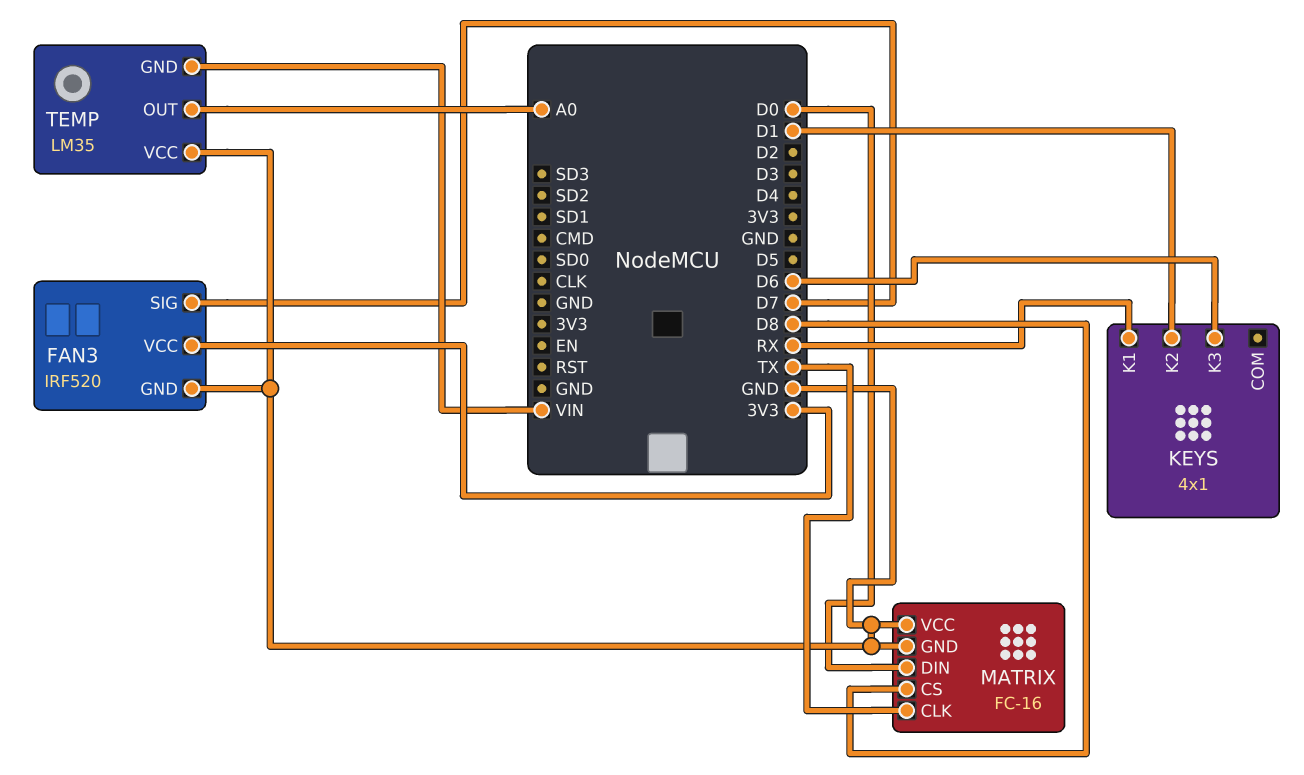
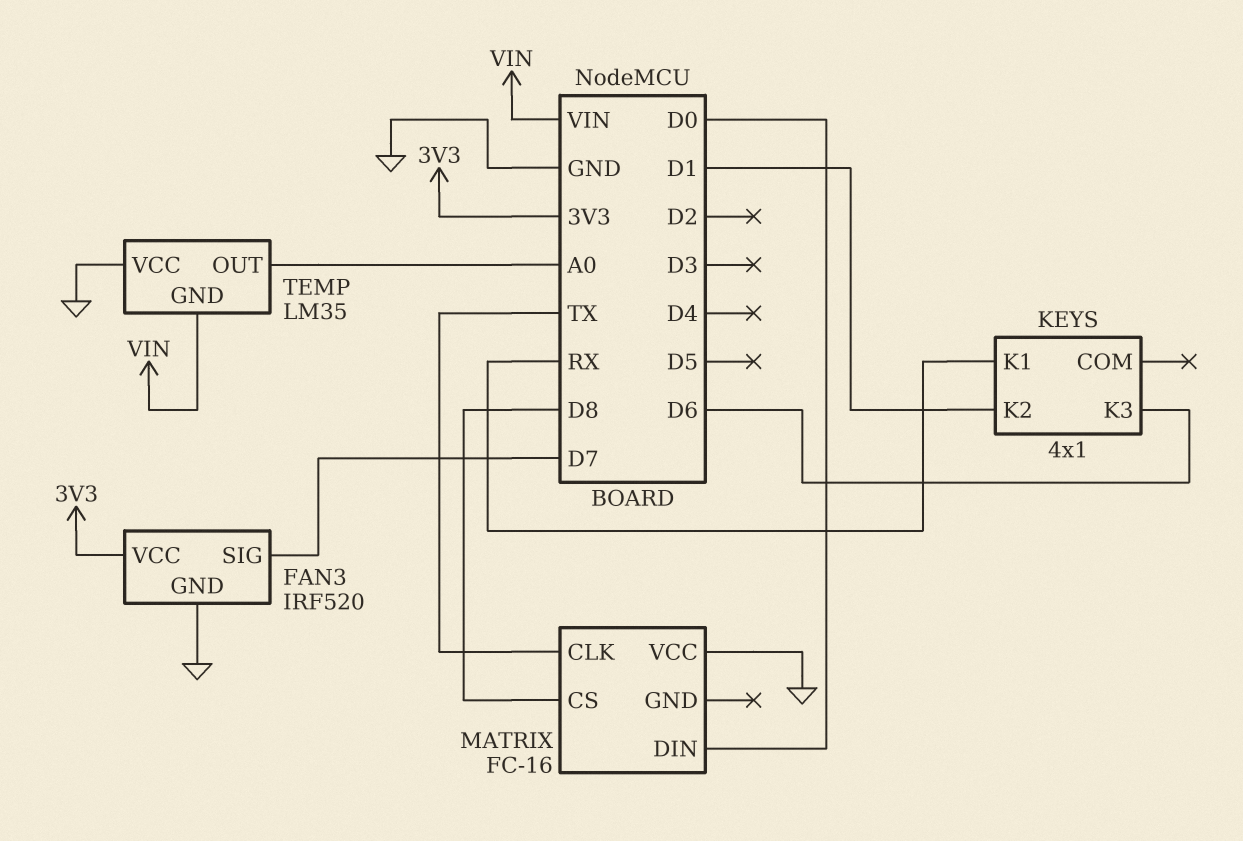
MATRIX pin GND: GND -> none

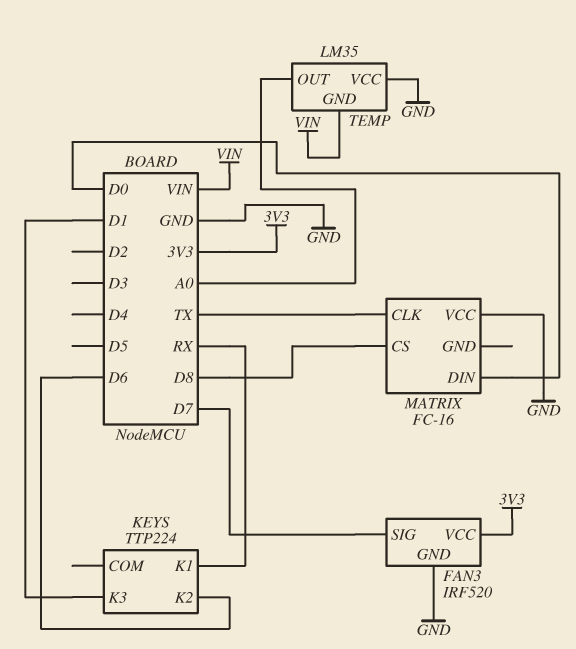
KEYS: 4x1 -> TTP224
KEYS pin K2: D1 -> D6
KEYS pin K3: D6 -> D1

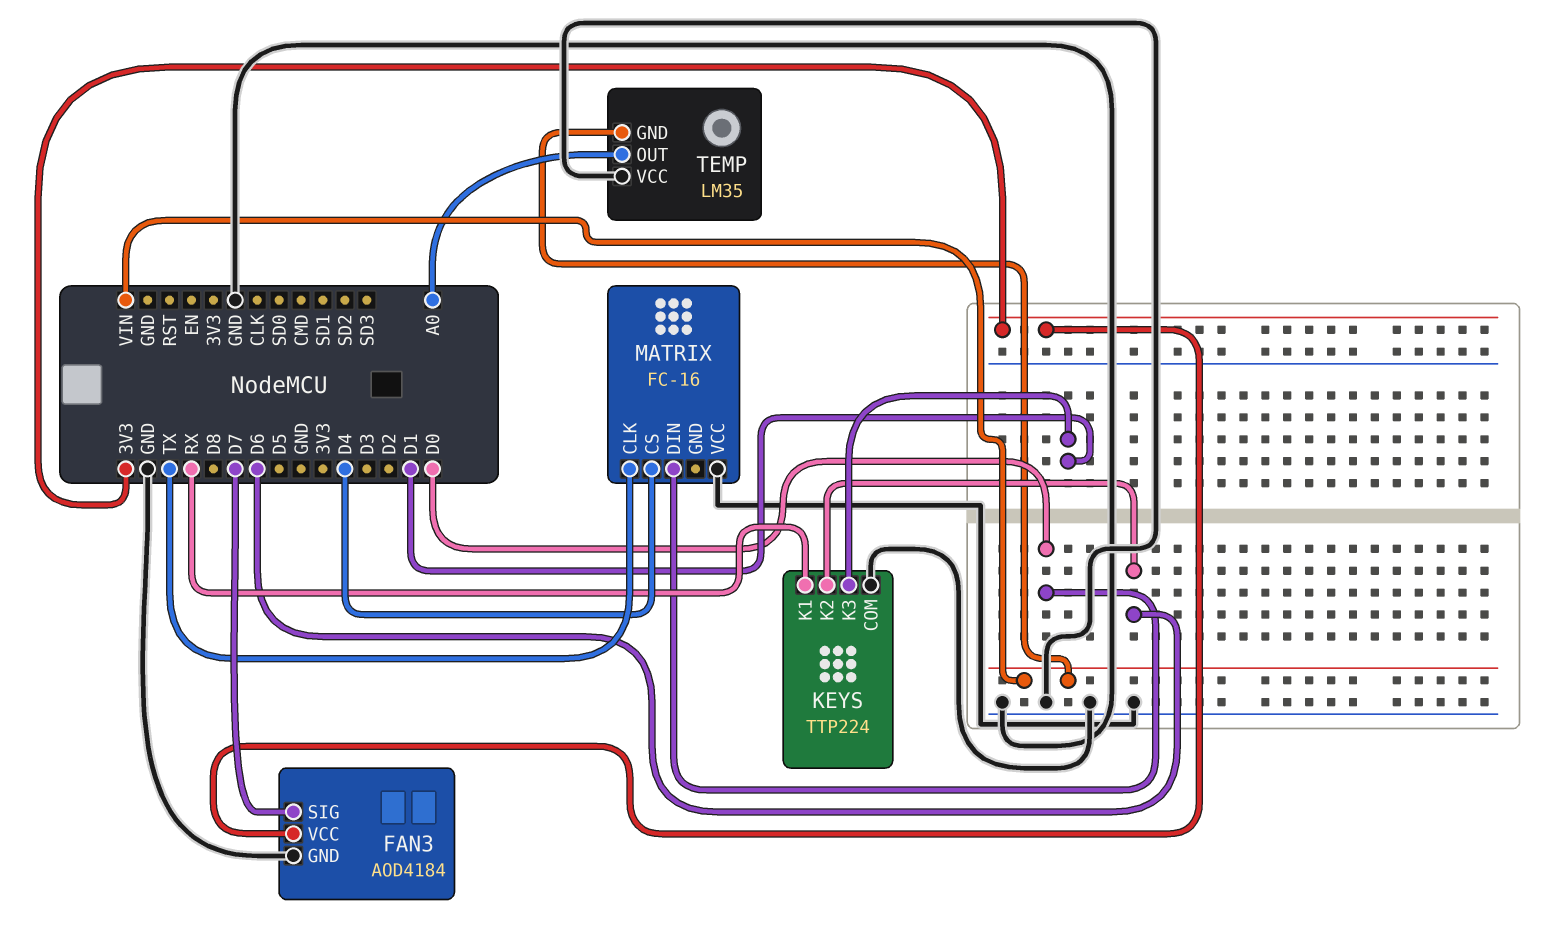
FAN3: IRF520 -> AOD4184
KEYS pin COM: none -> GND
MATRIX pin CS: D8 -> D4

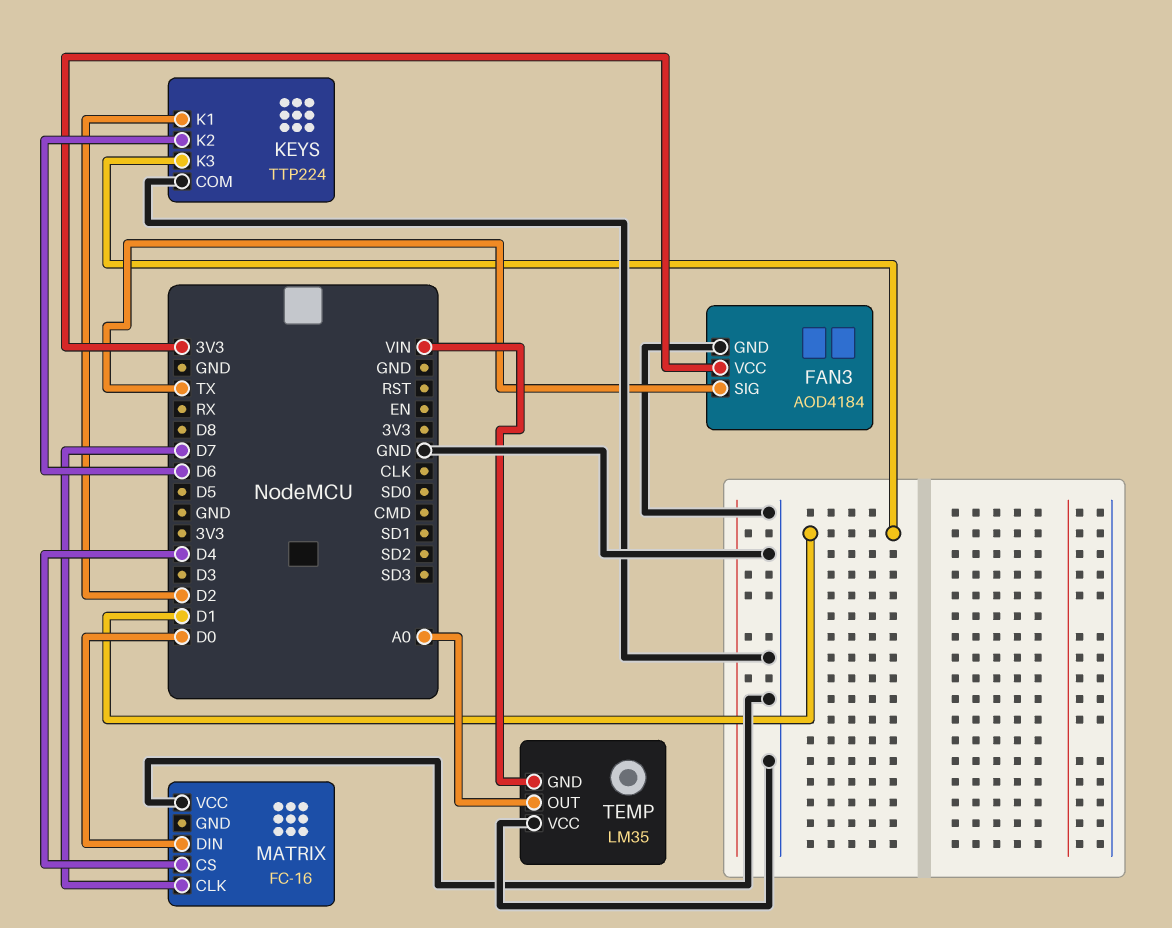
FAN3 pin SIG: D7 -> TX
KEYS pin K1: RX -> D2
MATRIX pin CLK: TX -> D7

